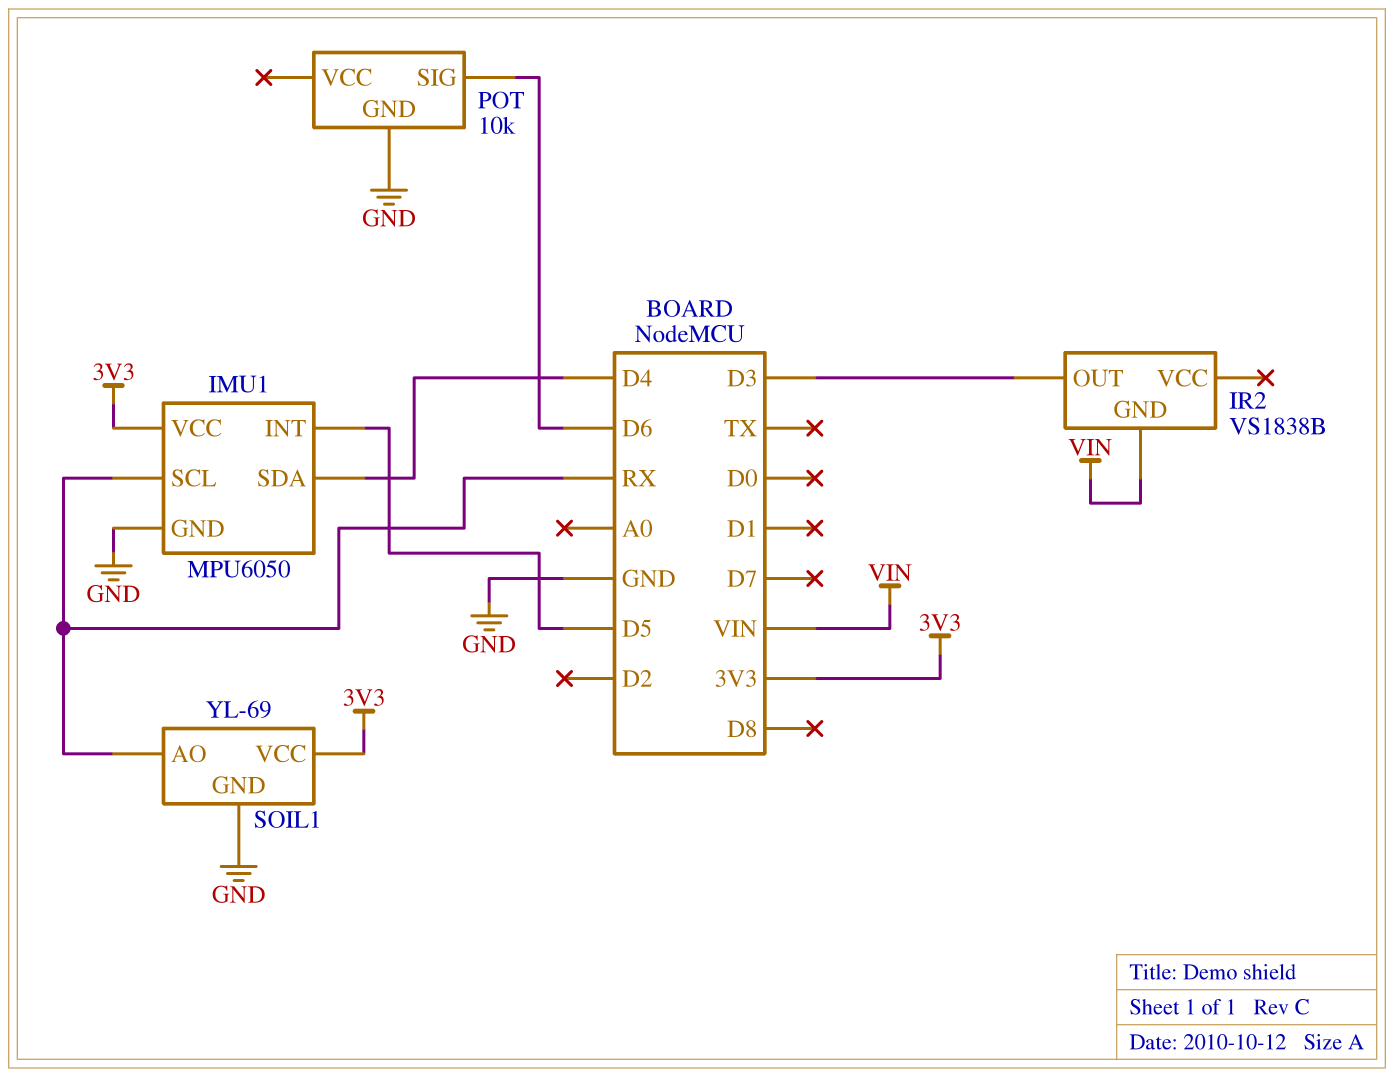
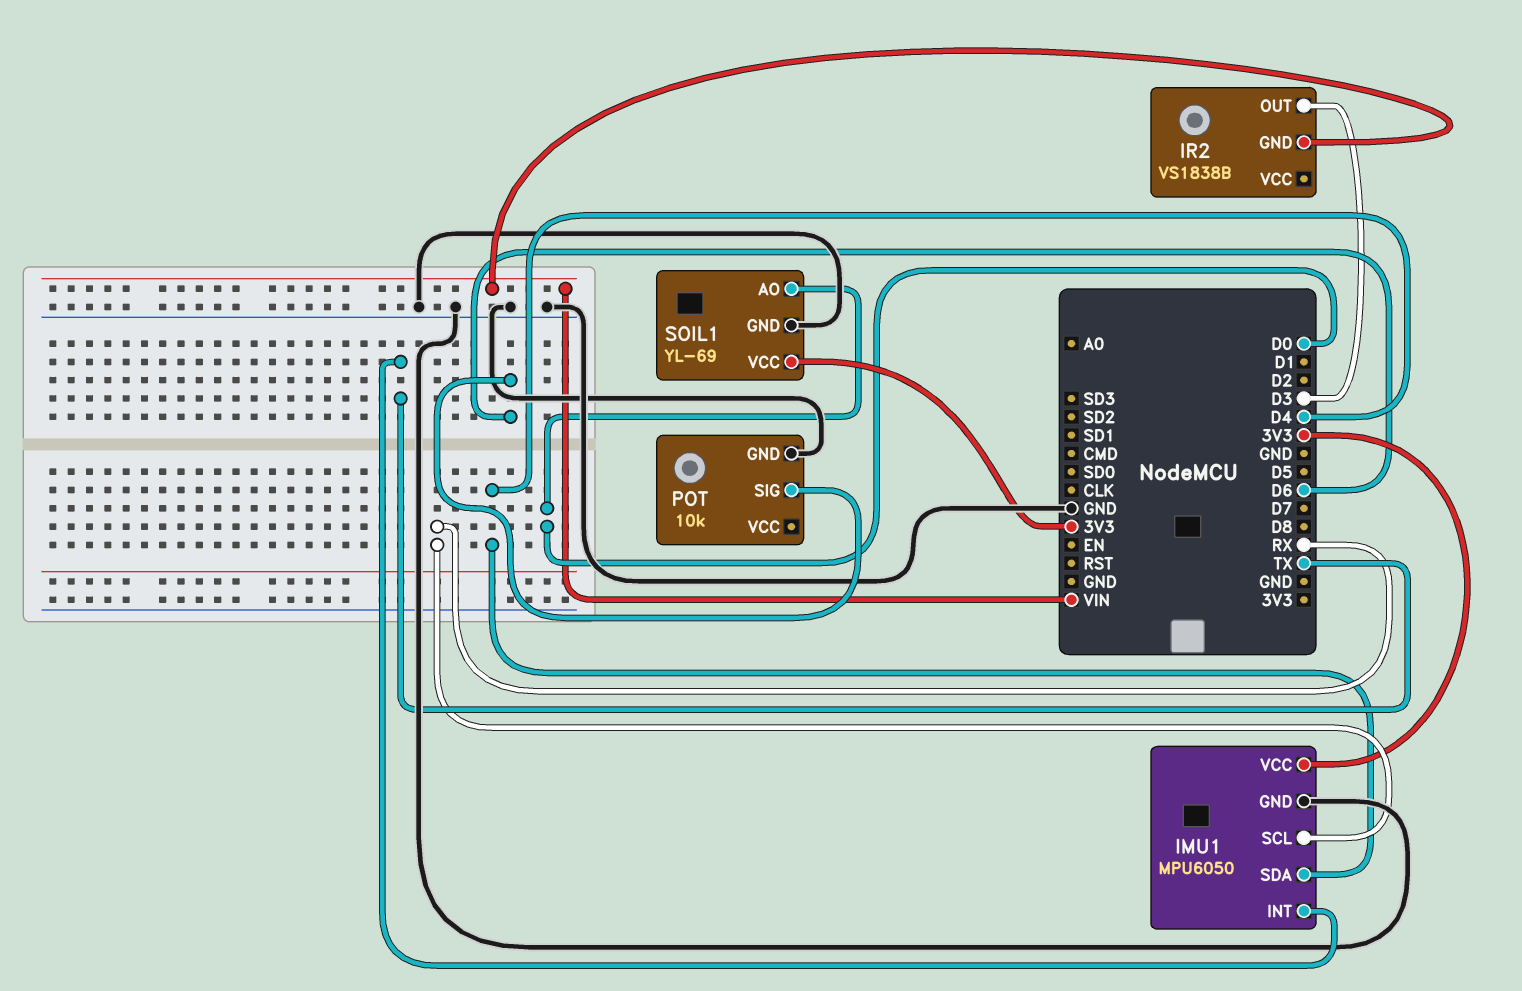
IMU1 pin INT: D5 -> TX
SOIL1 pin AO: RX -> D0

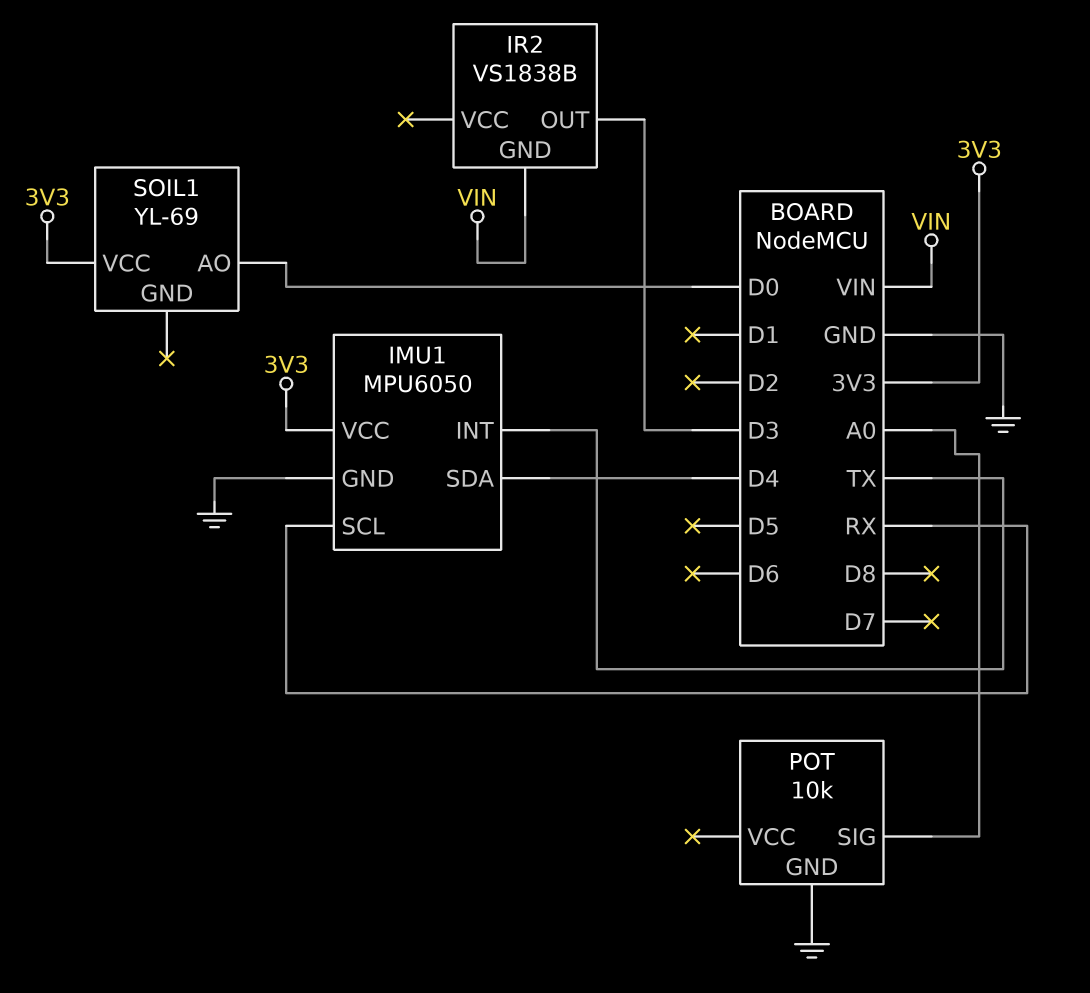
POT pin SIG: D6 -> A0
SOIL1 pin GND: GND -> none

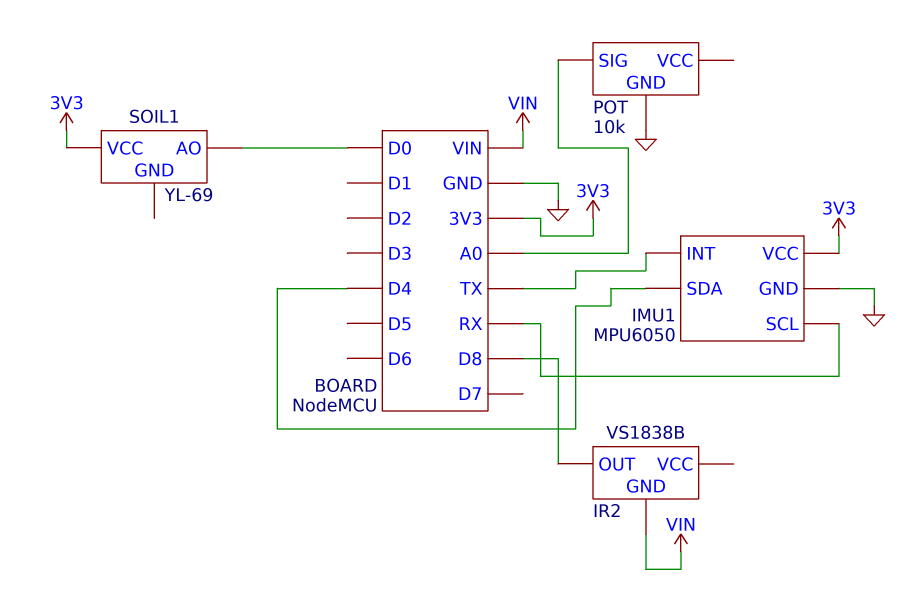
IR2 pin OUT: D3 -> D8

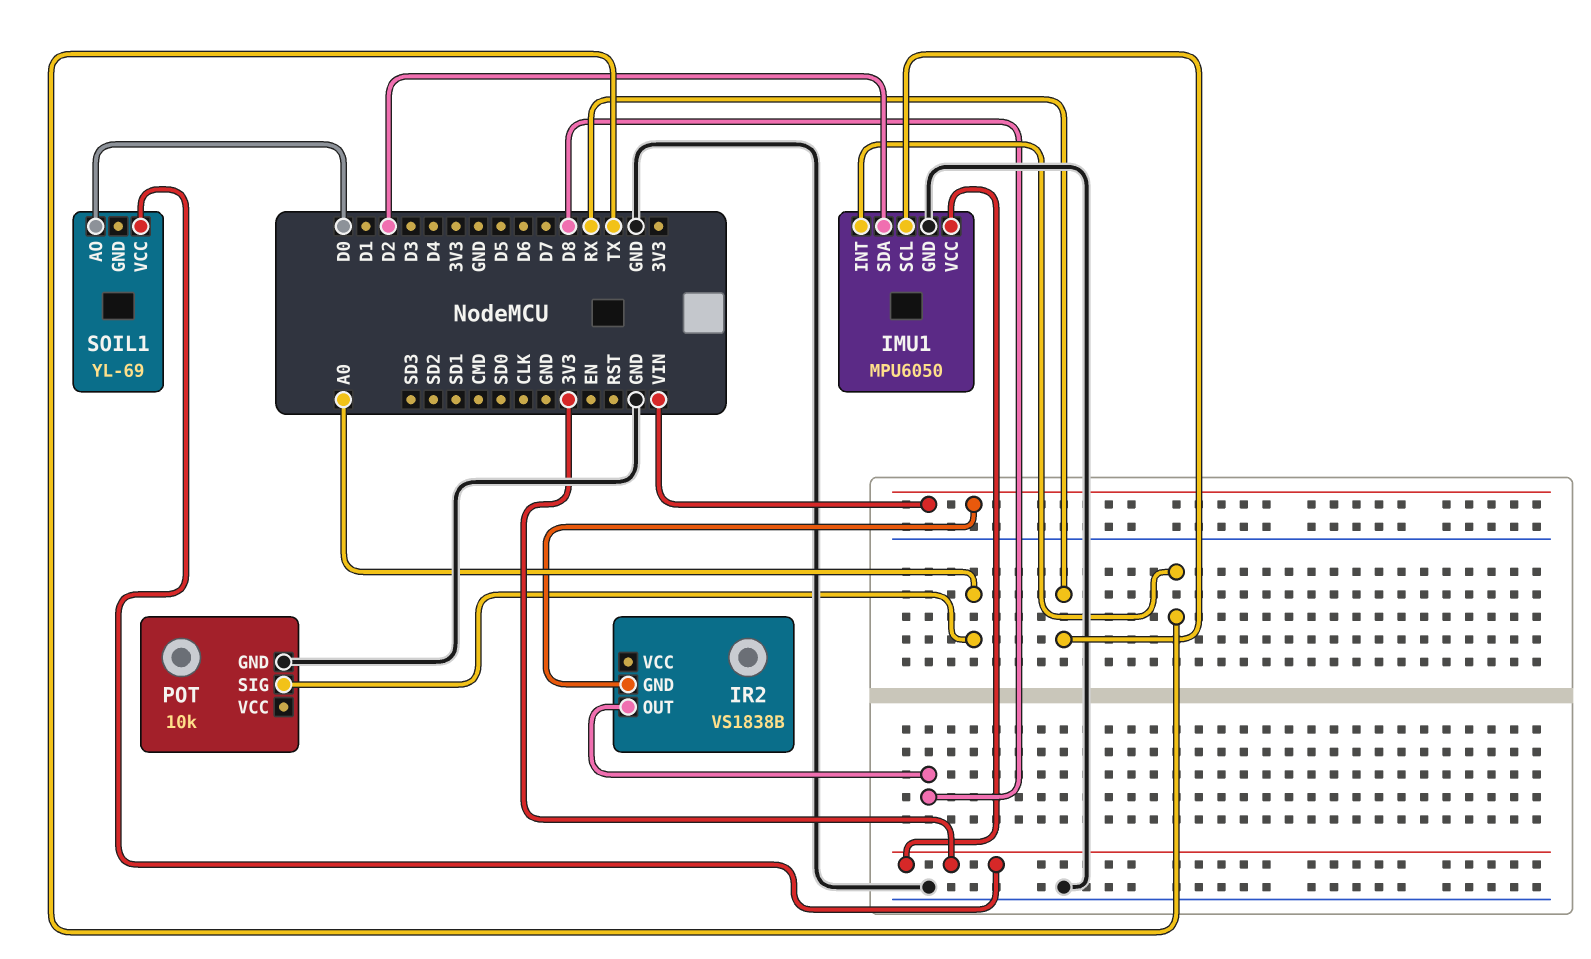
IMU1 pin SDA: D4 -> D2

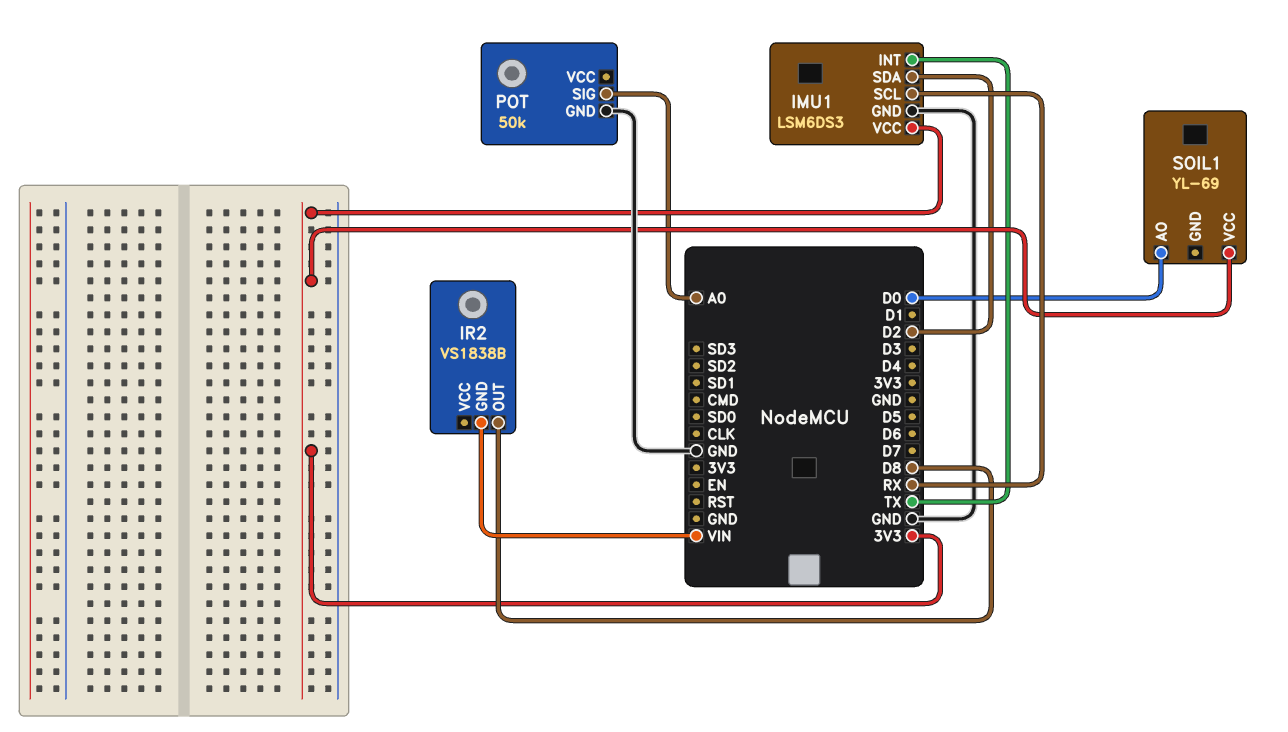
IMU1: MPU6050 -> LSM6DS3
POT: 10k -> 50k

